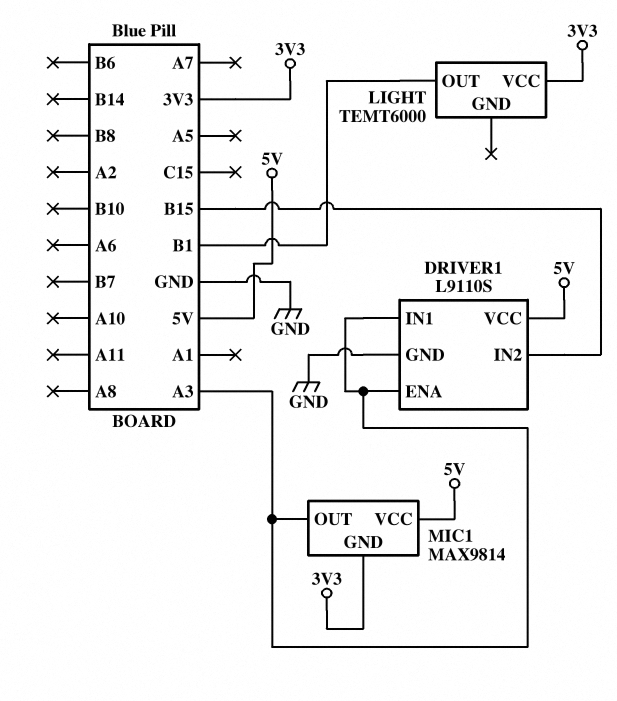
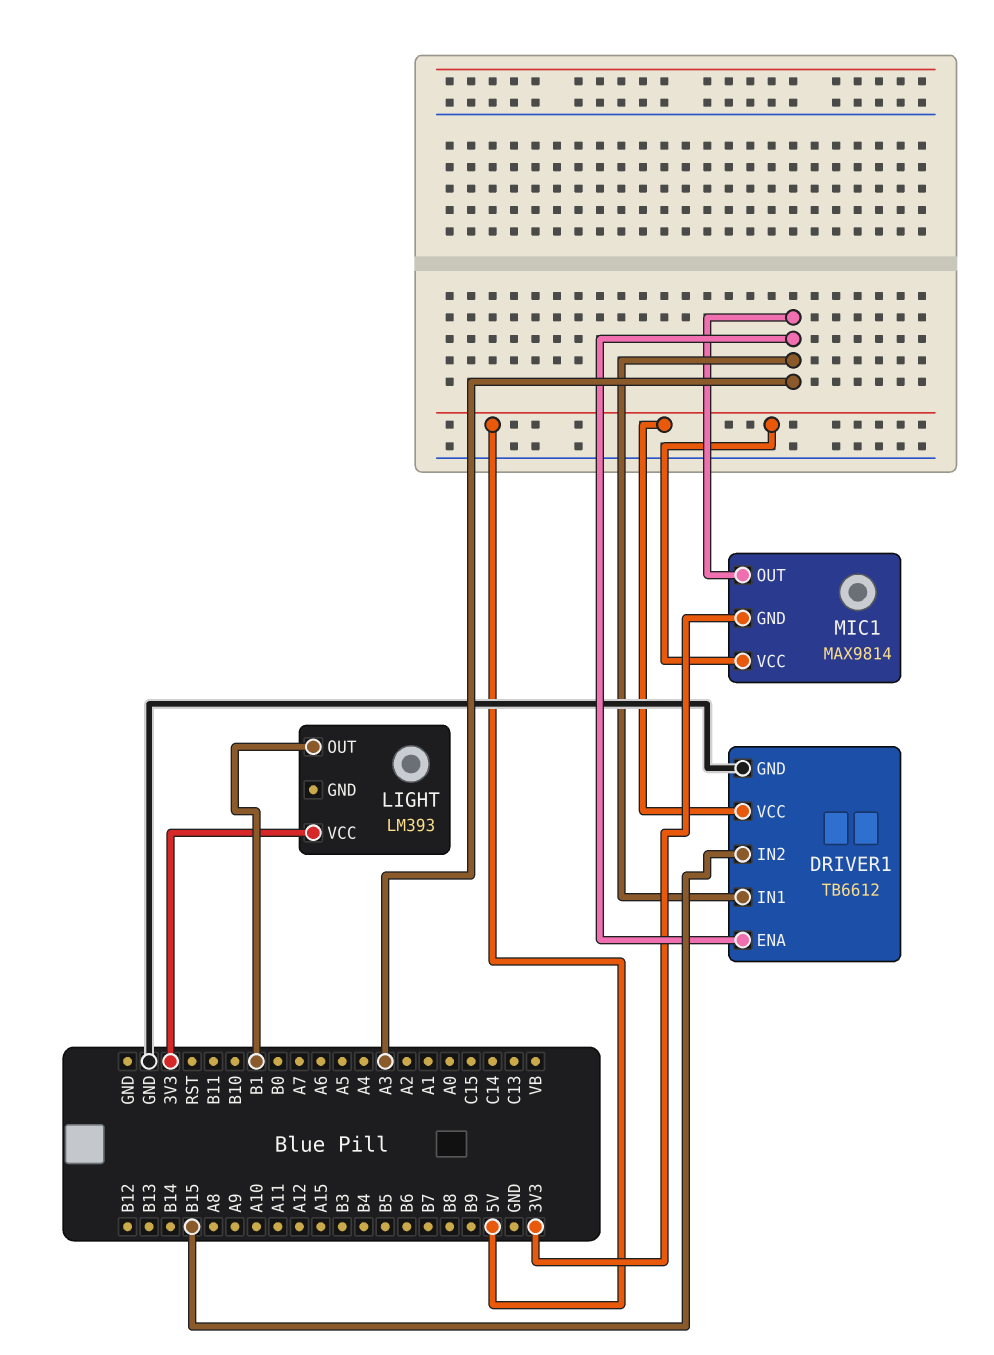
DRIVER1: L9110S -> TB6612
LIGHT: TEMT6000 -> LM393

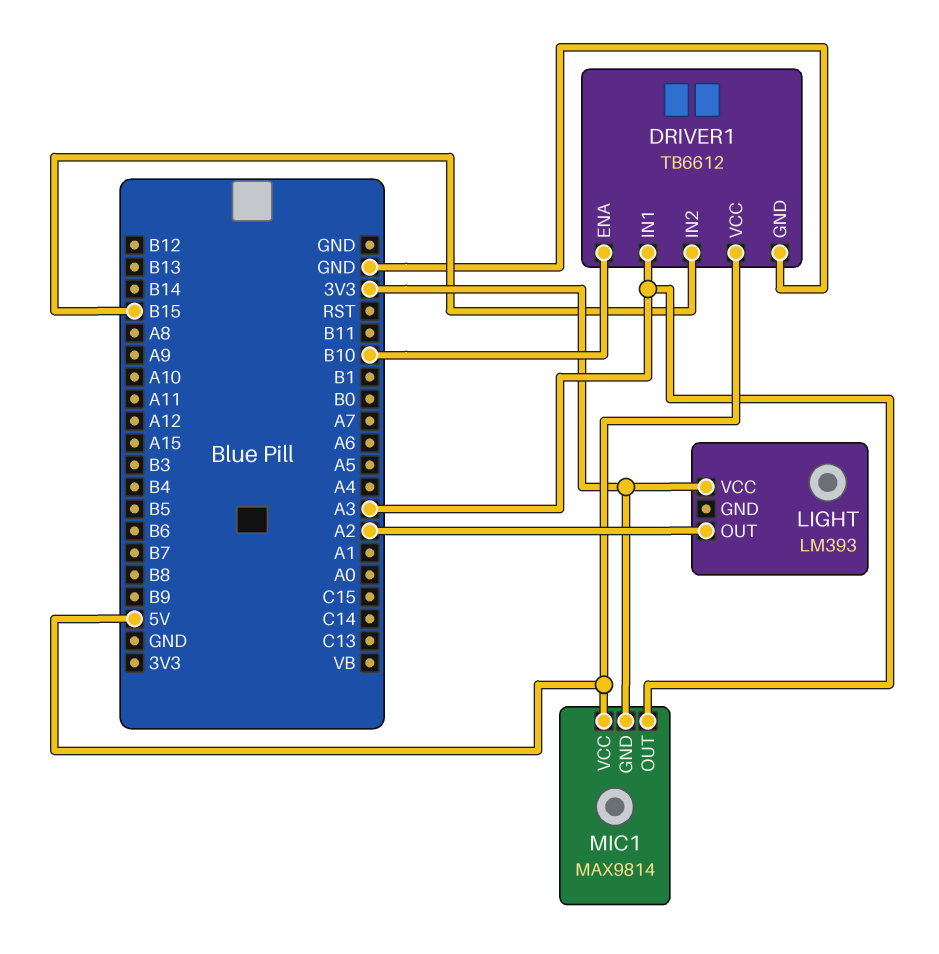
DRIVER1 pin ENA: A3 -> B10
LIGHT pin OUT: B1 -> A2

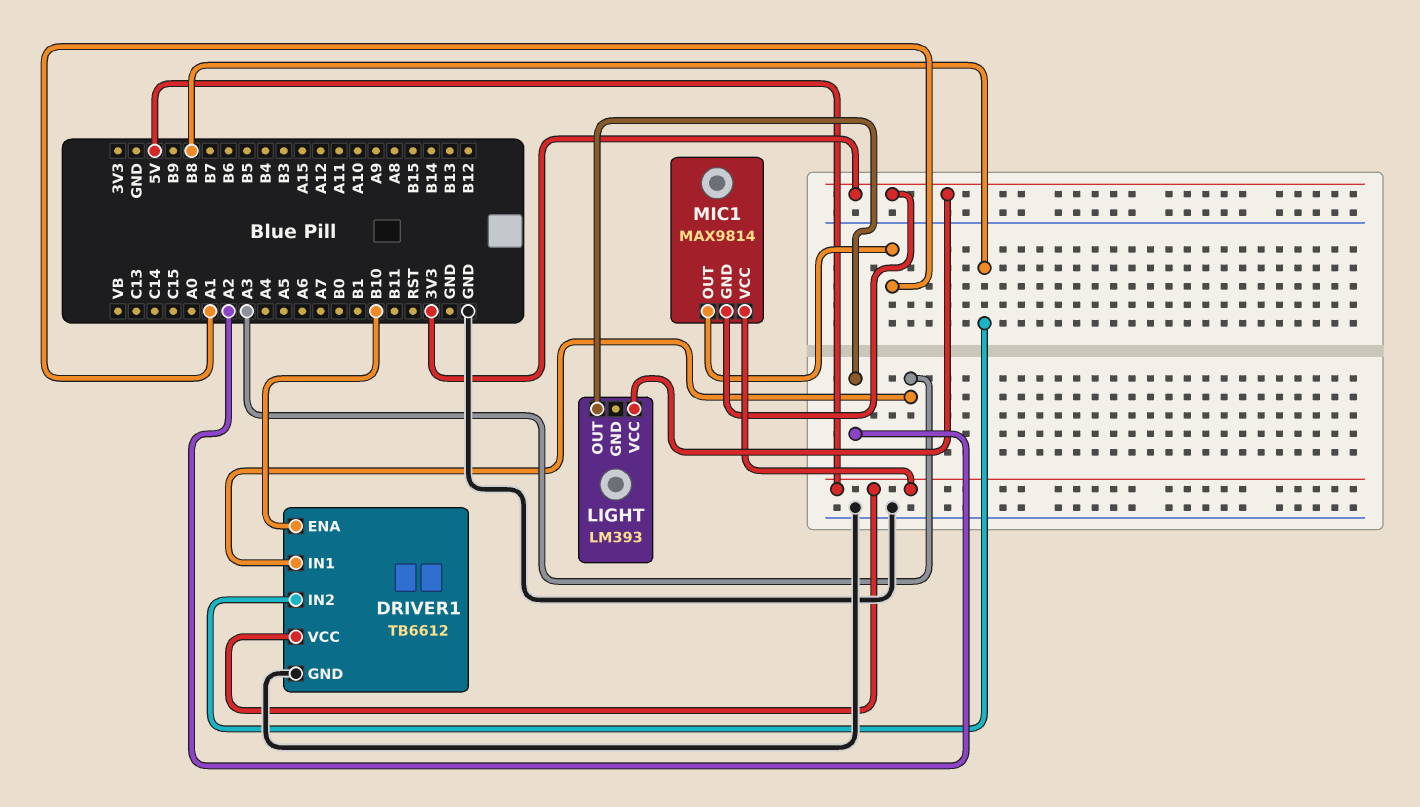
DRIVER1 pin IN2: B15 -> B8
MIC1 pin OUT: A3 -> A1

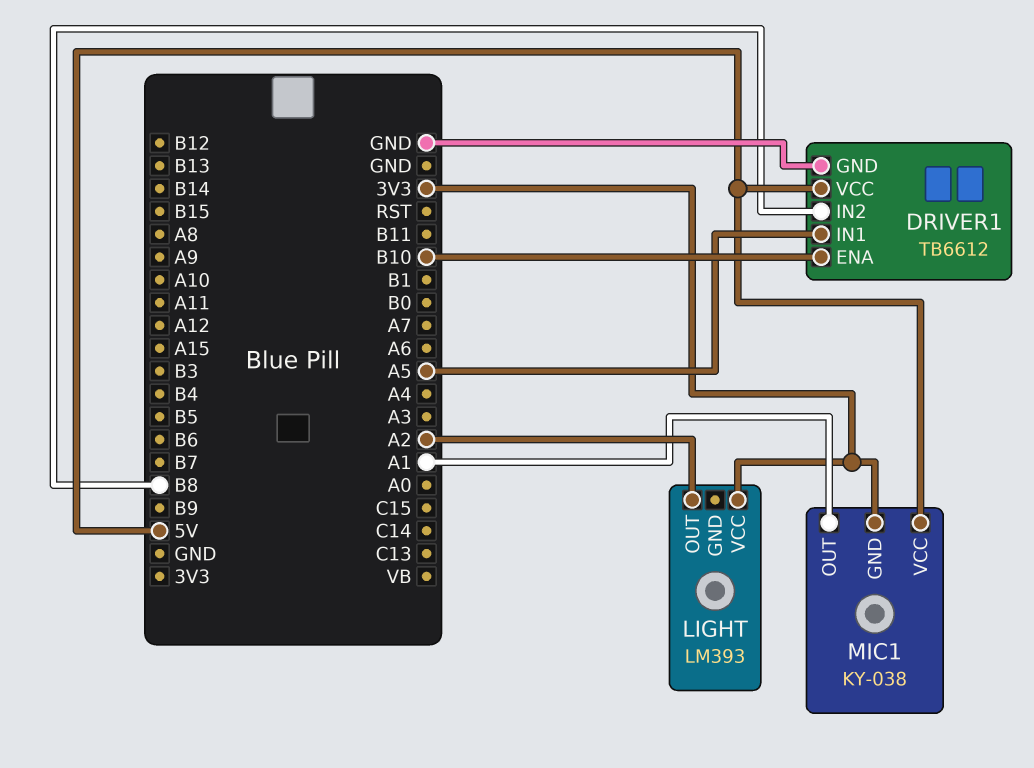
DRIVER1 pin IN1: A3 -> A5
MIC1: MAX9814 -> KY-038

